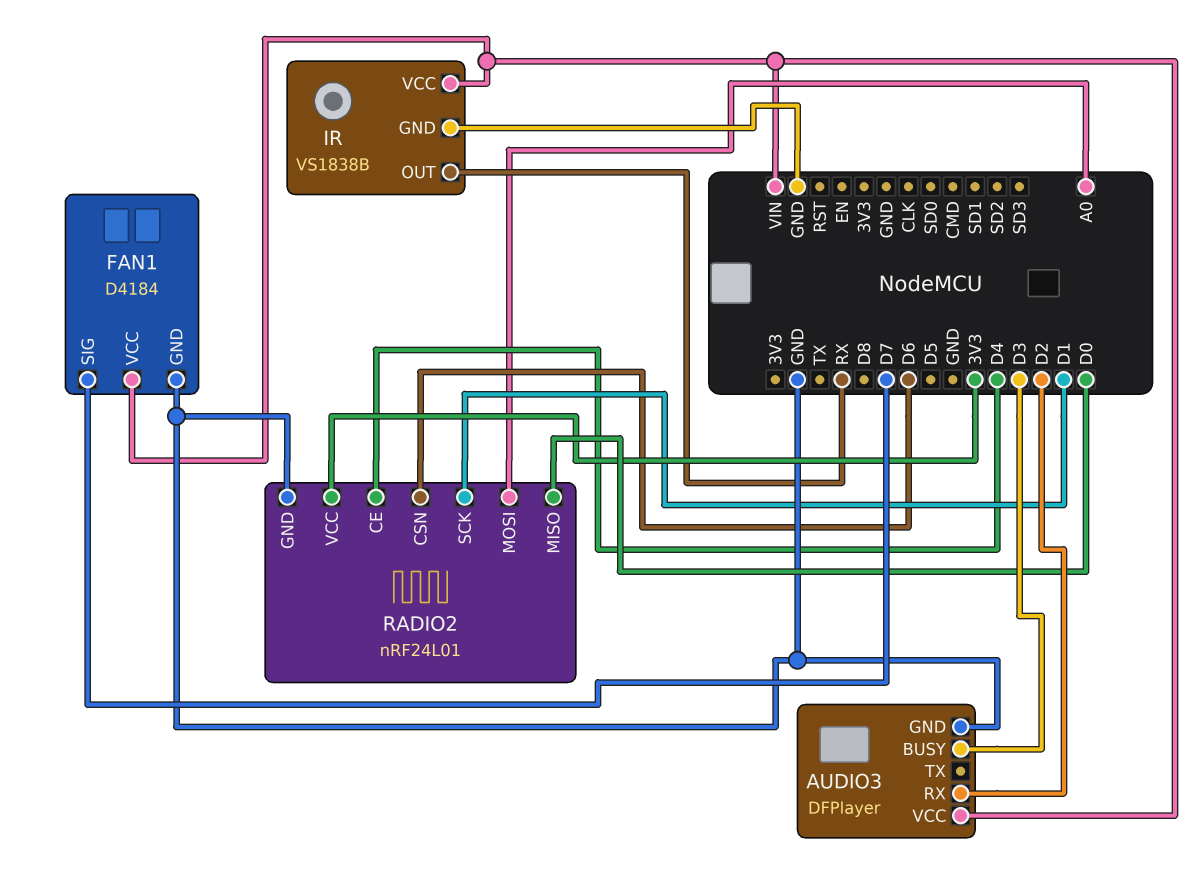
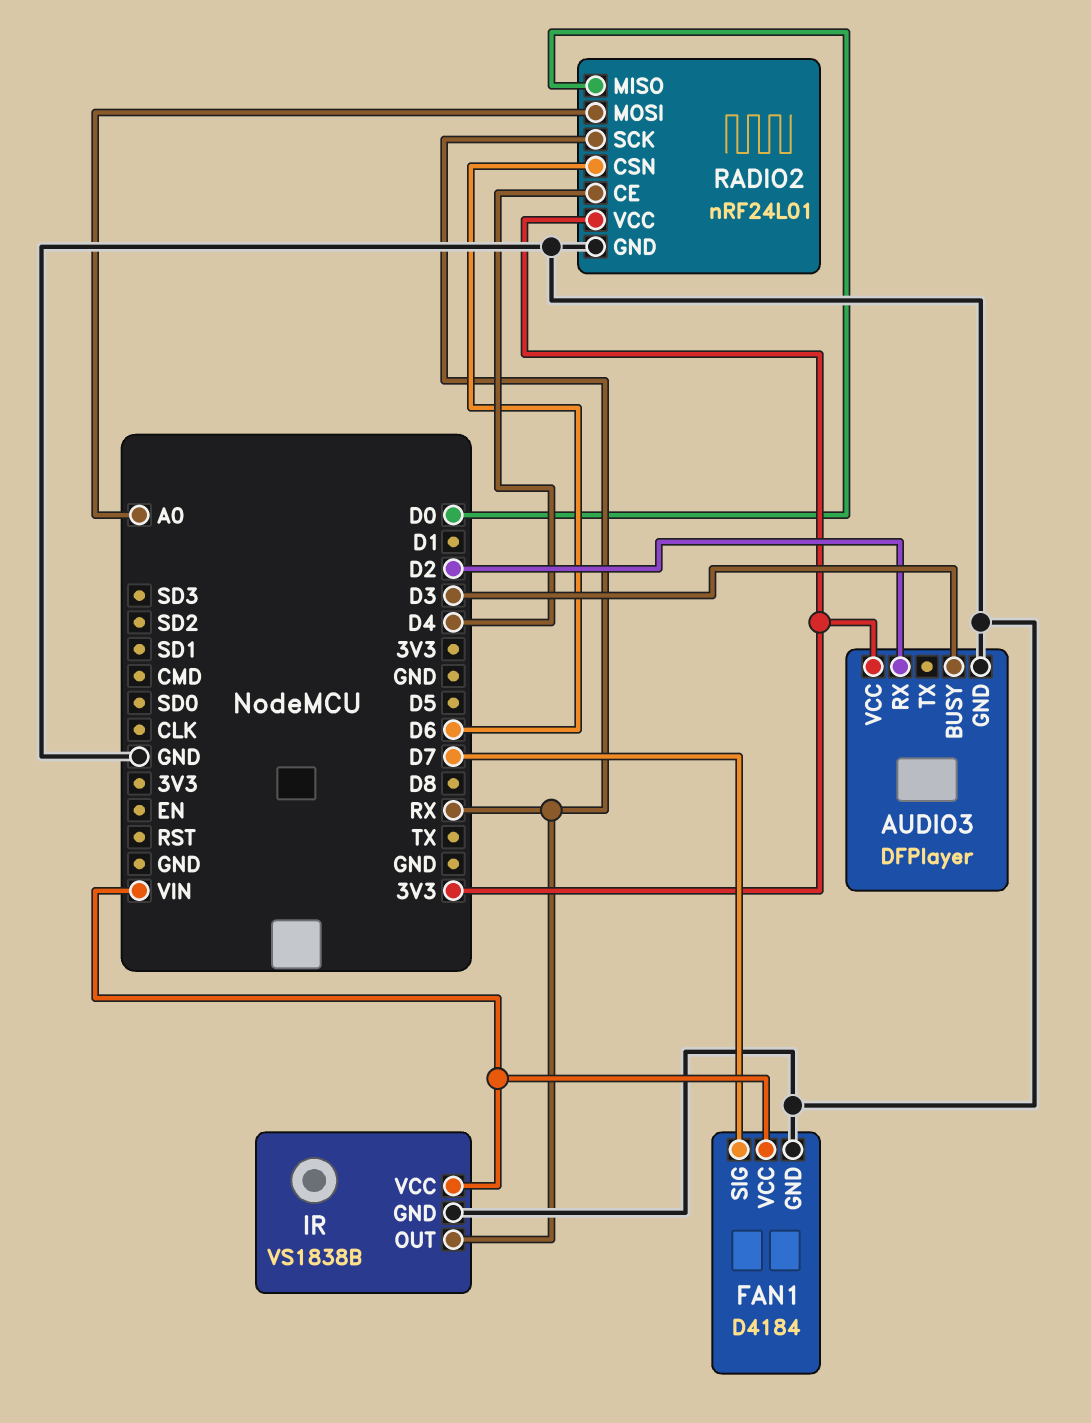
AUDIO3 pin VCC: VIN -> 3V3
RADIO2 pin SCK: D1 -> RX

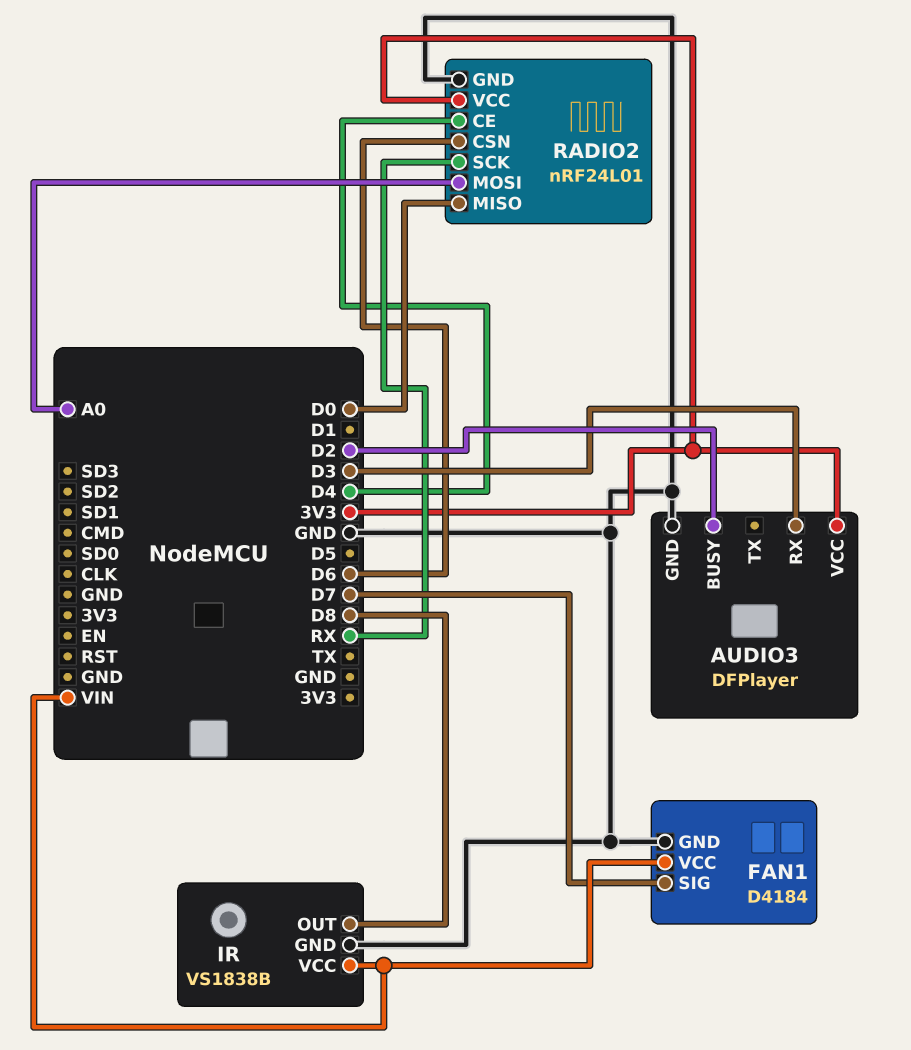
AUDIO3 pin BUSY: D3 -> D2
AUDIO3 pin RX: D2 -> D3
IR pin OUT: RX -> D8

